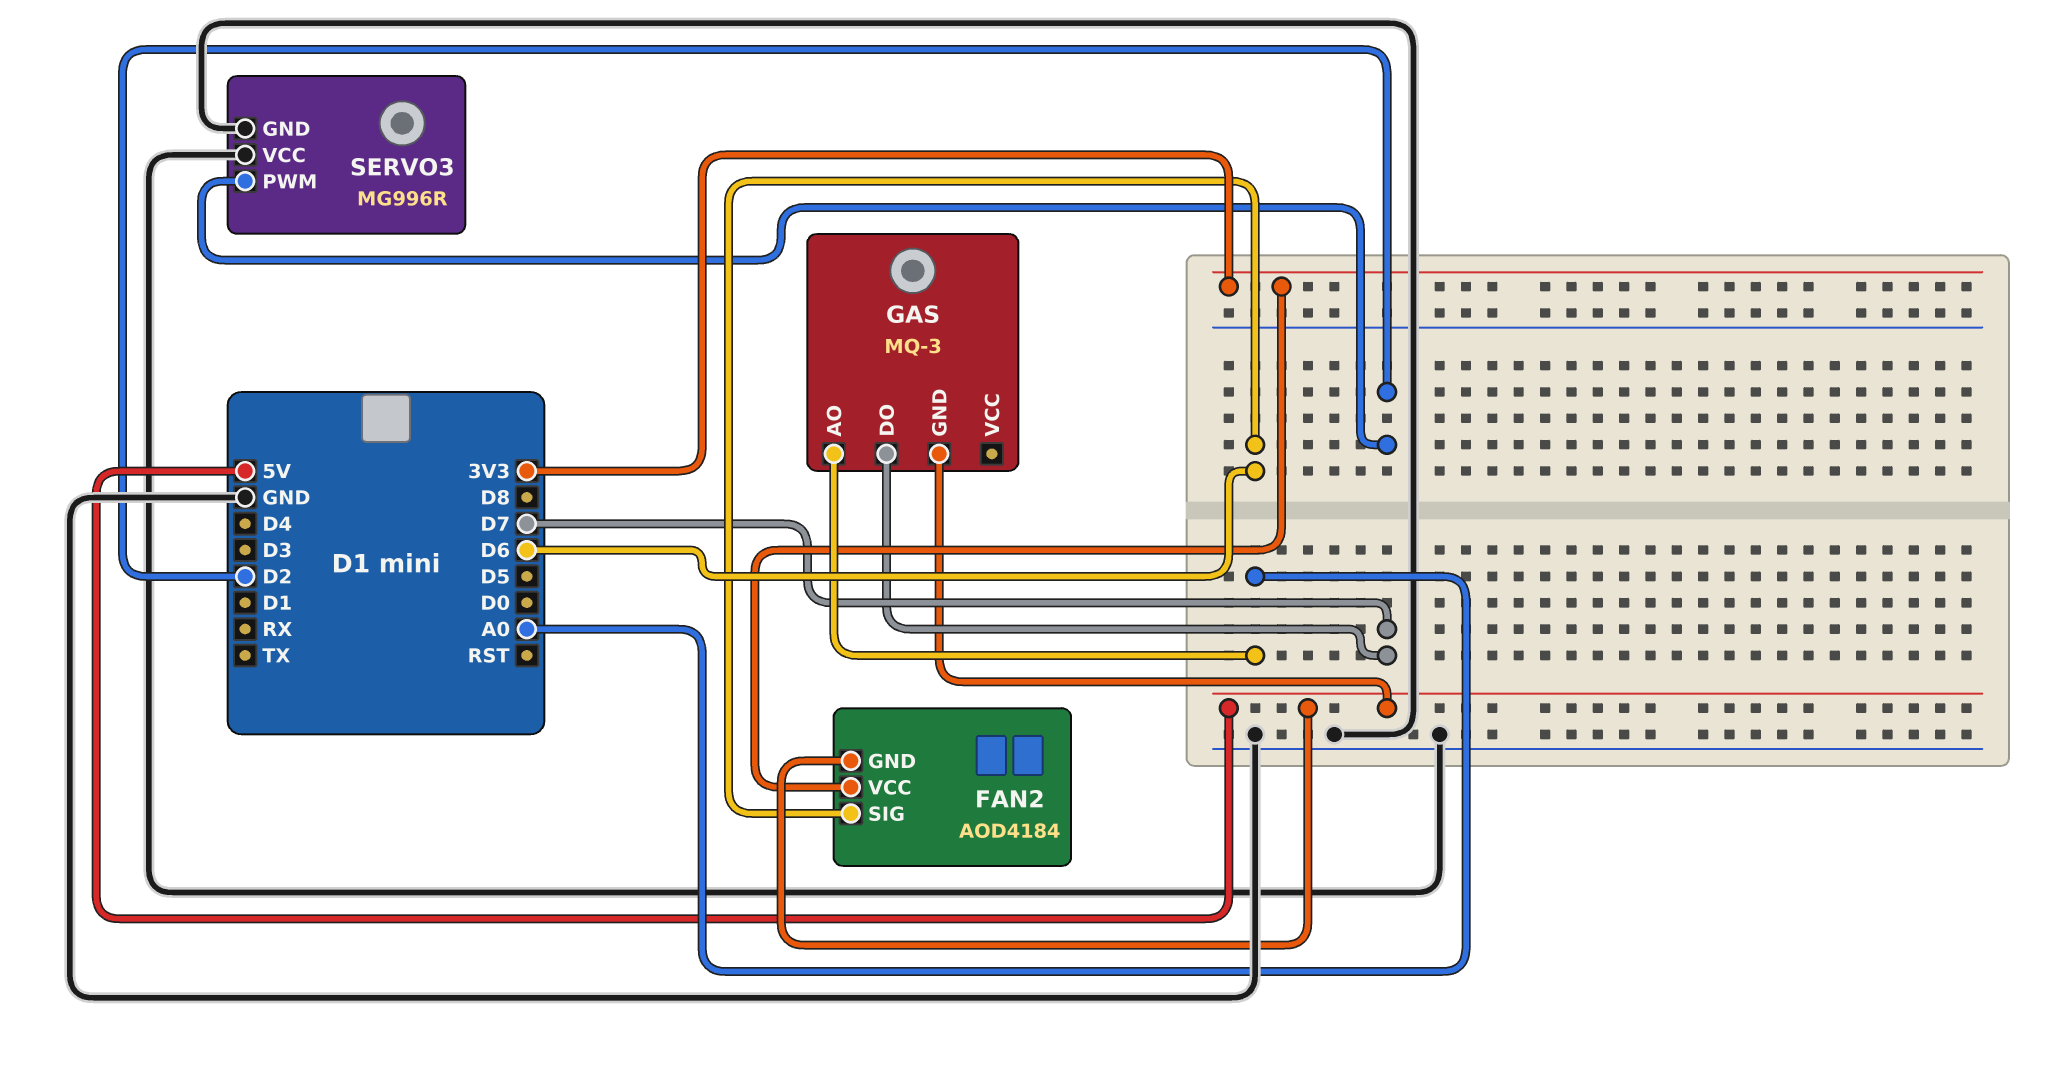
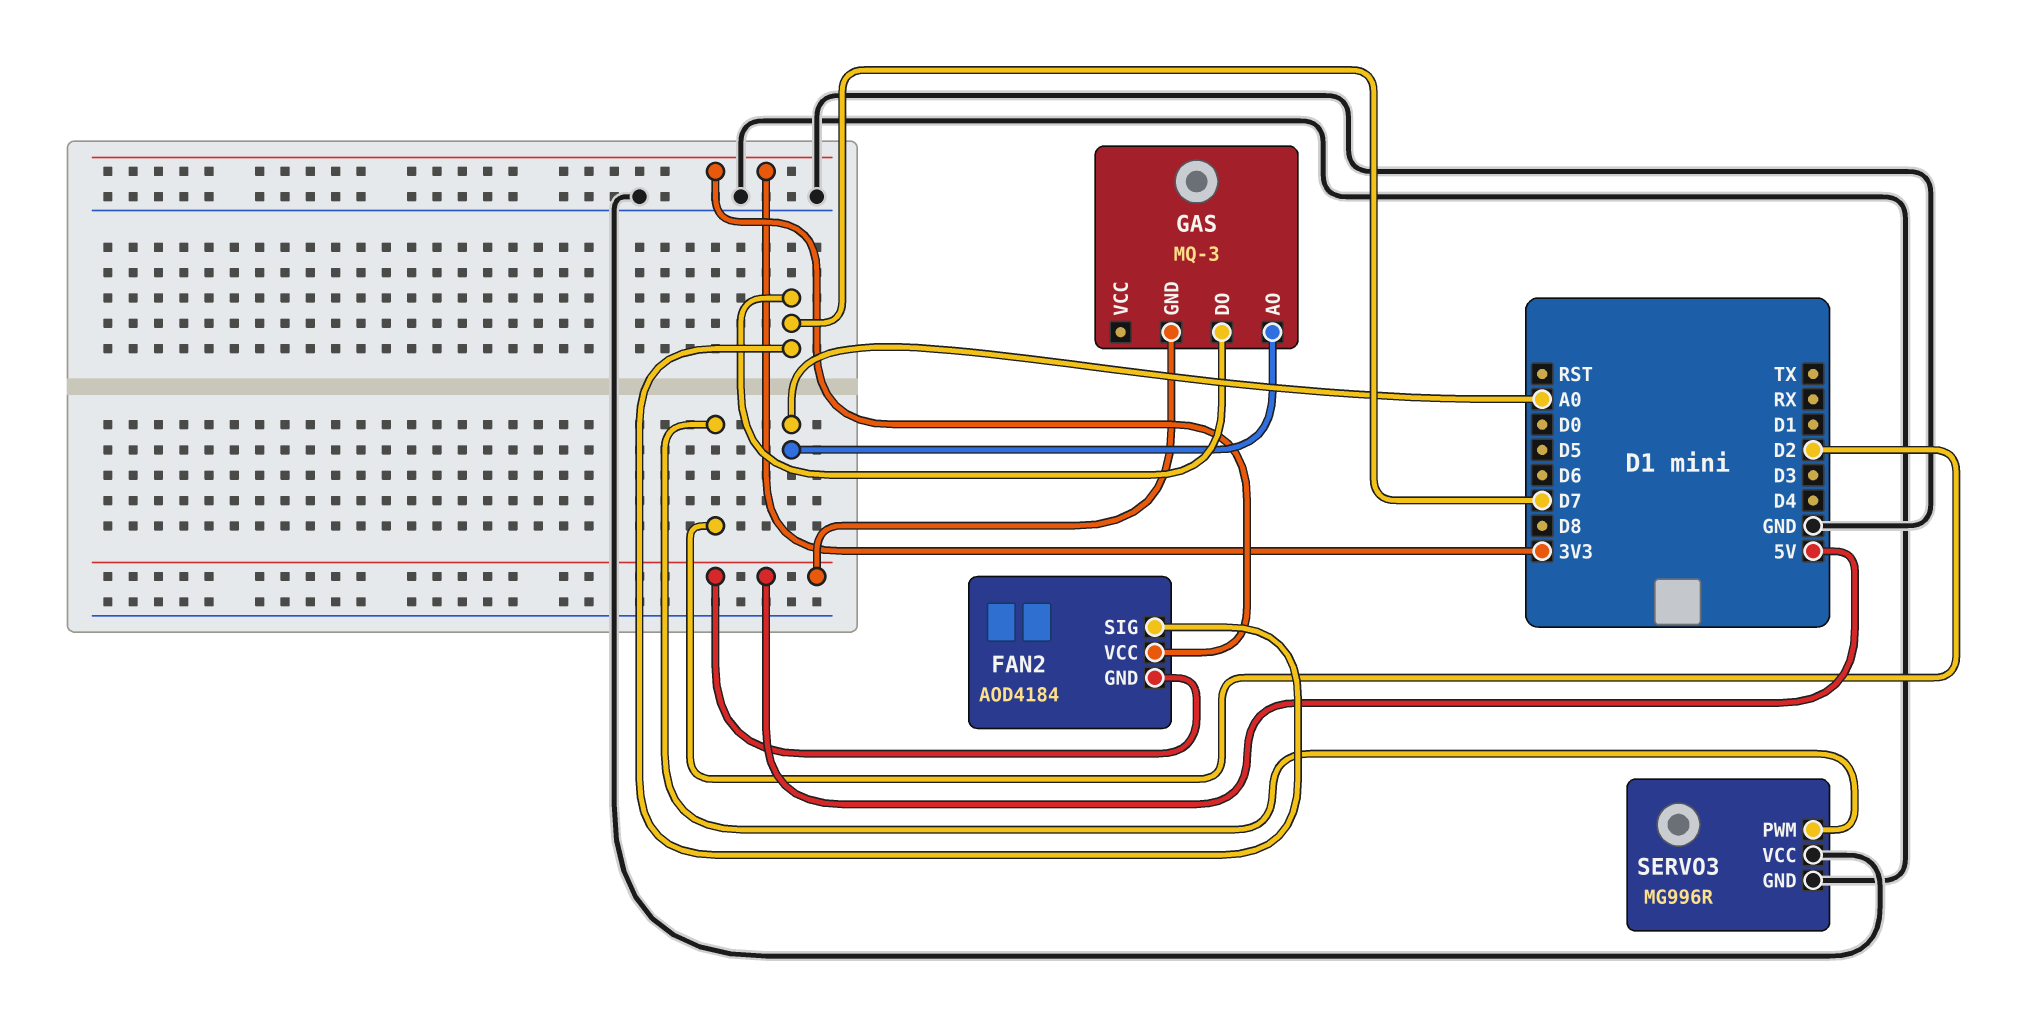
FAN2 pin SIG: D6 -> D7

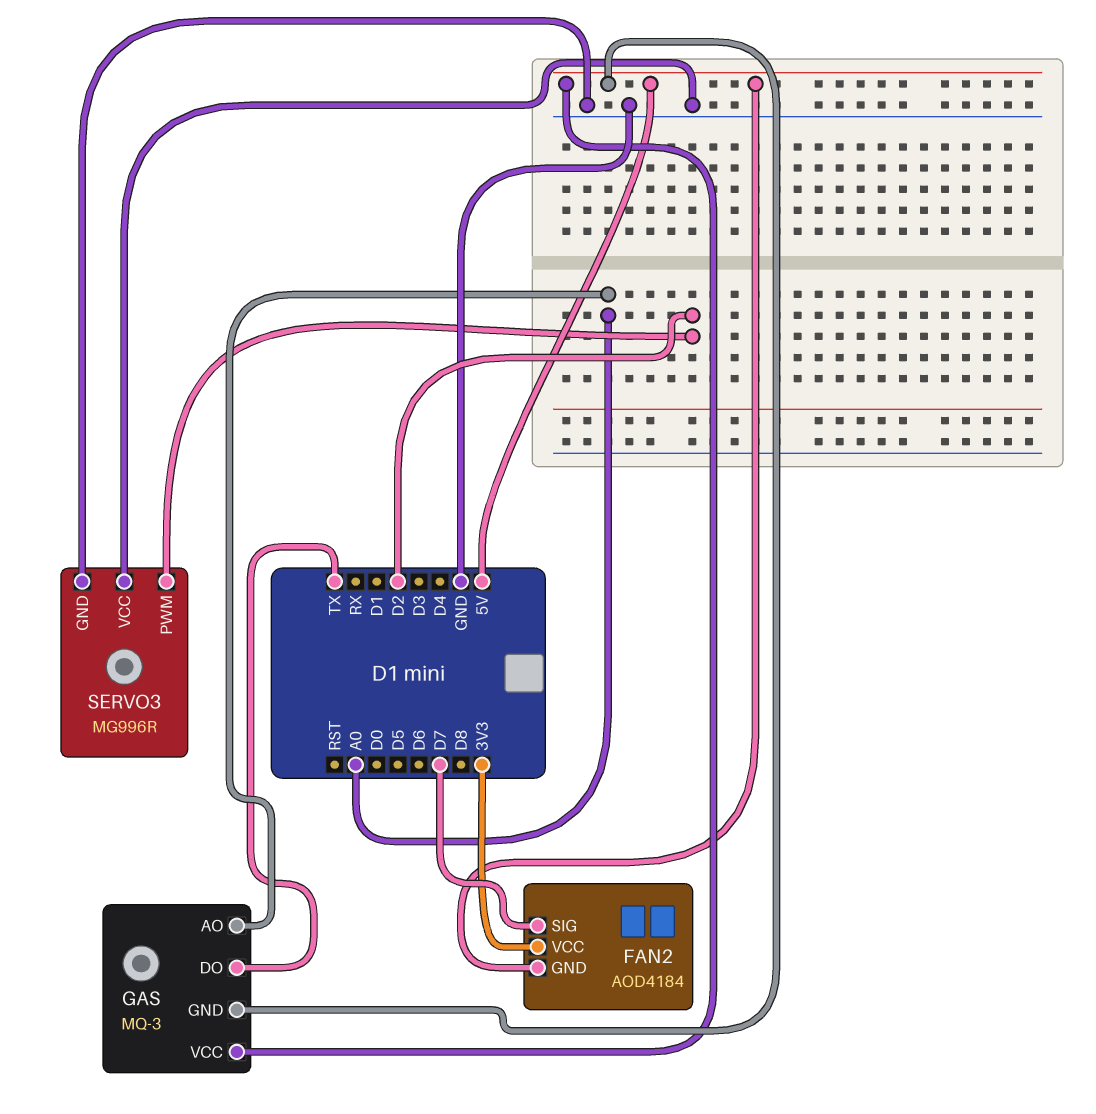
GAS pin DO: D7 -> TX
GAS pin VCC: none -> 5V

